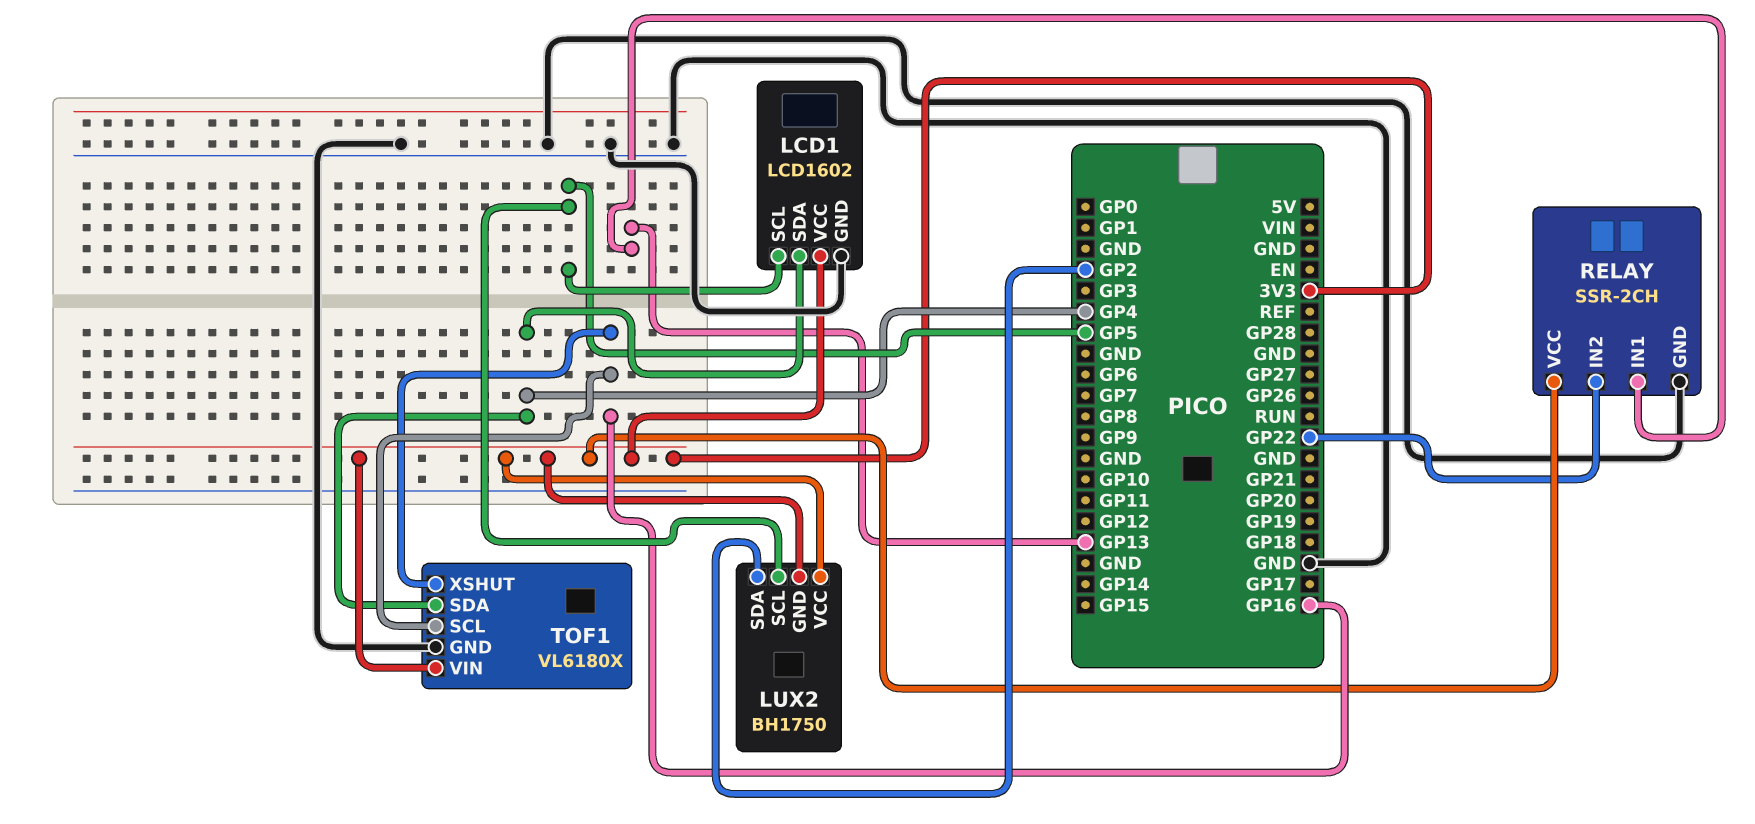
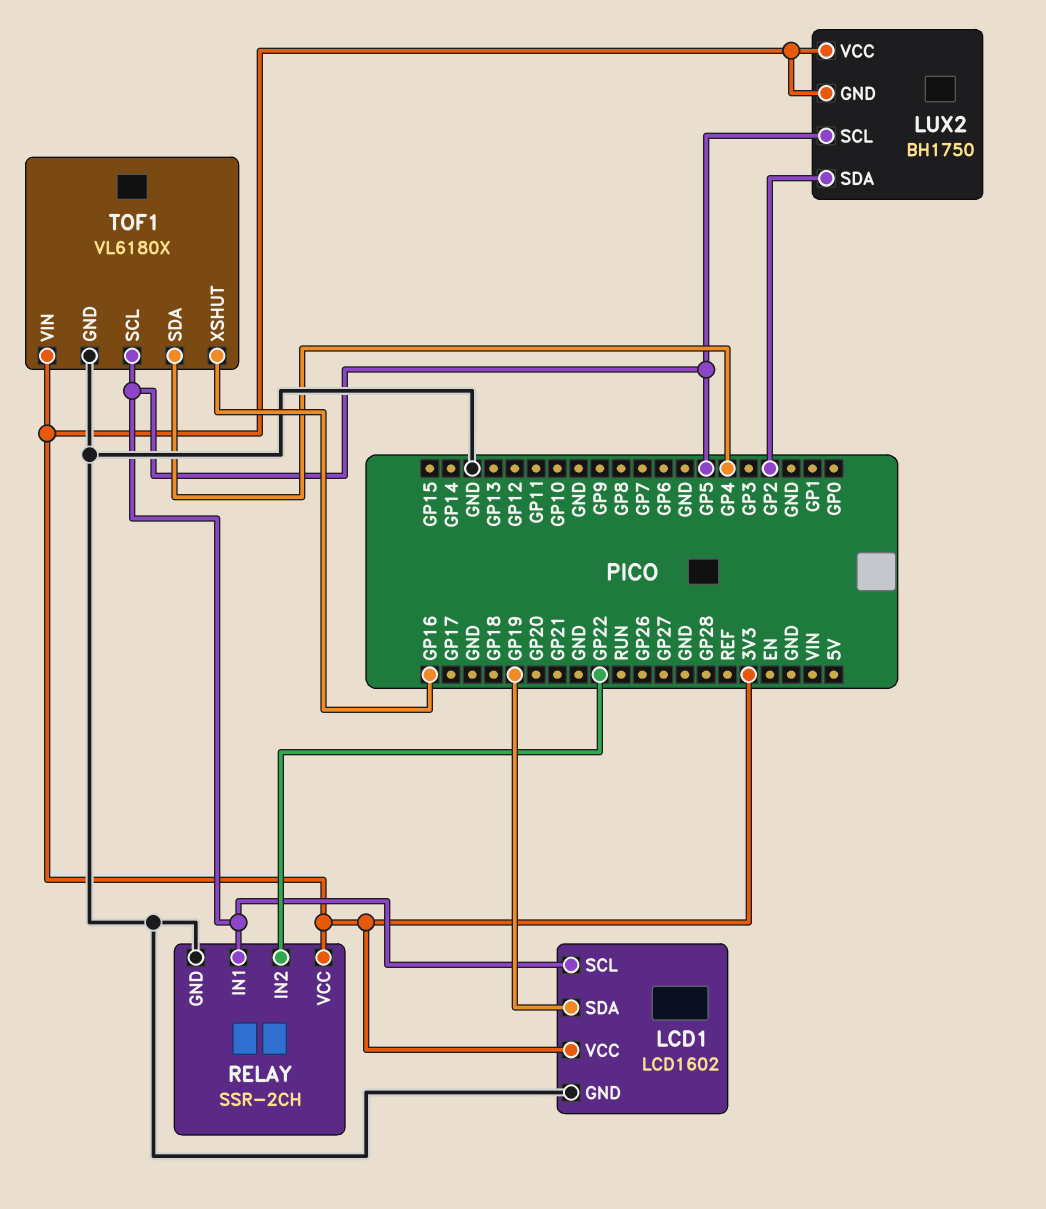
LCD1 pin SDA: GP4 -> GP19
RELAY pin IN1: GP13 -> GP5
TOF1 pin SCL: GP16 -> GP5

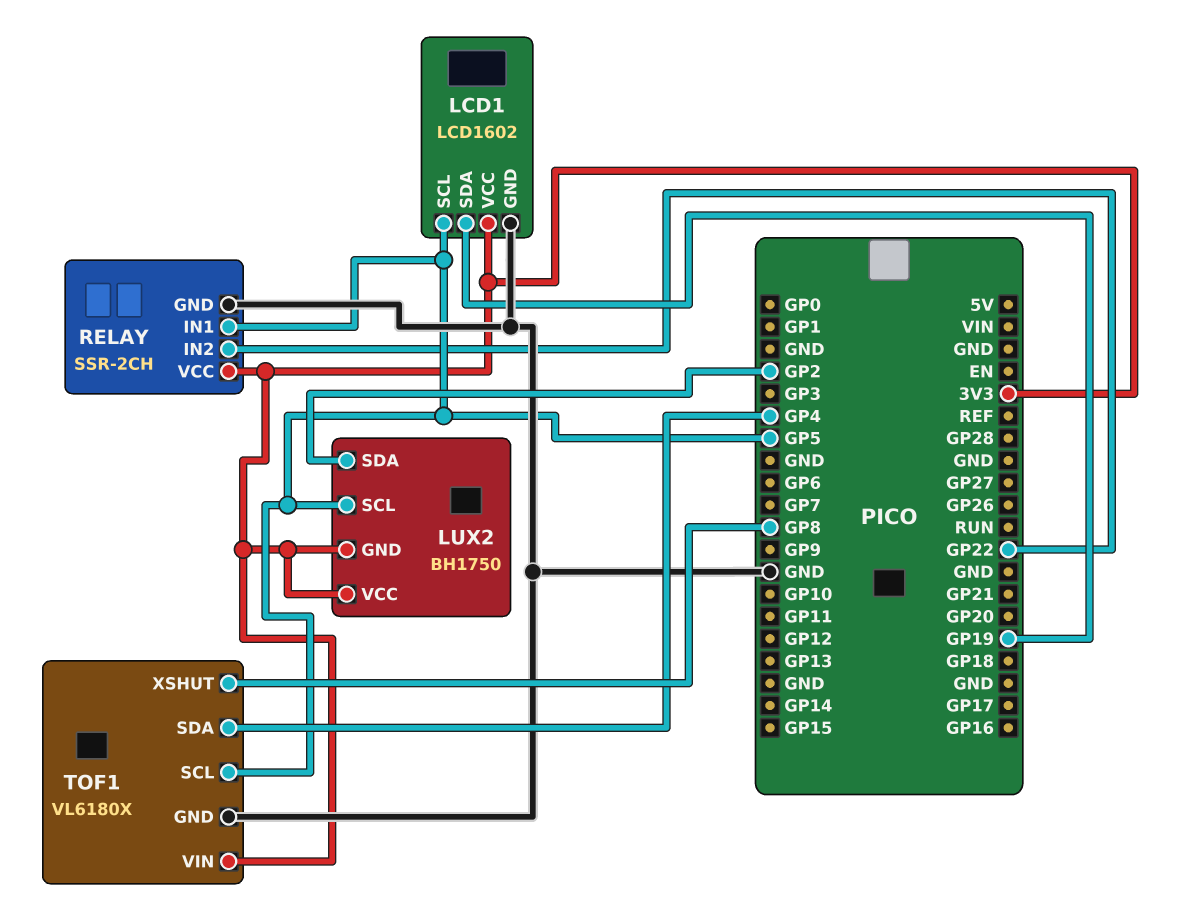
TOF1 pin XSHUT: GP16 -> GP8

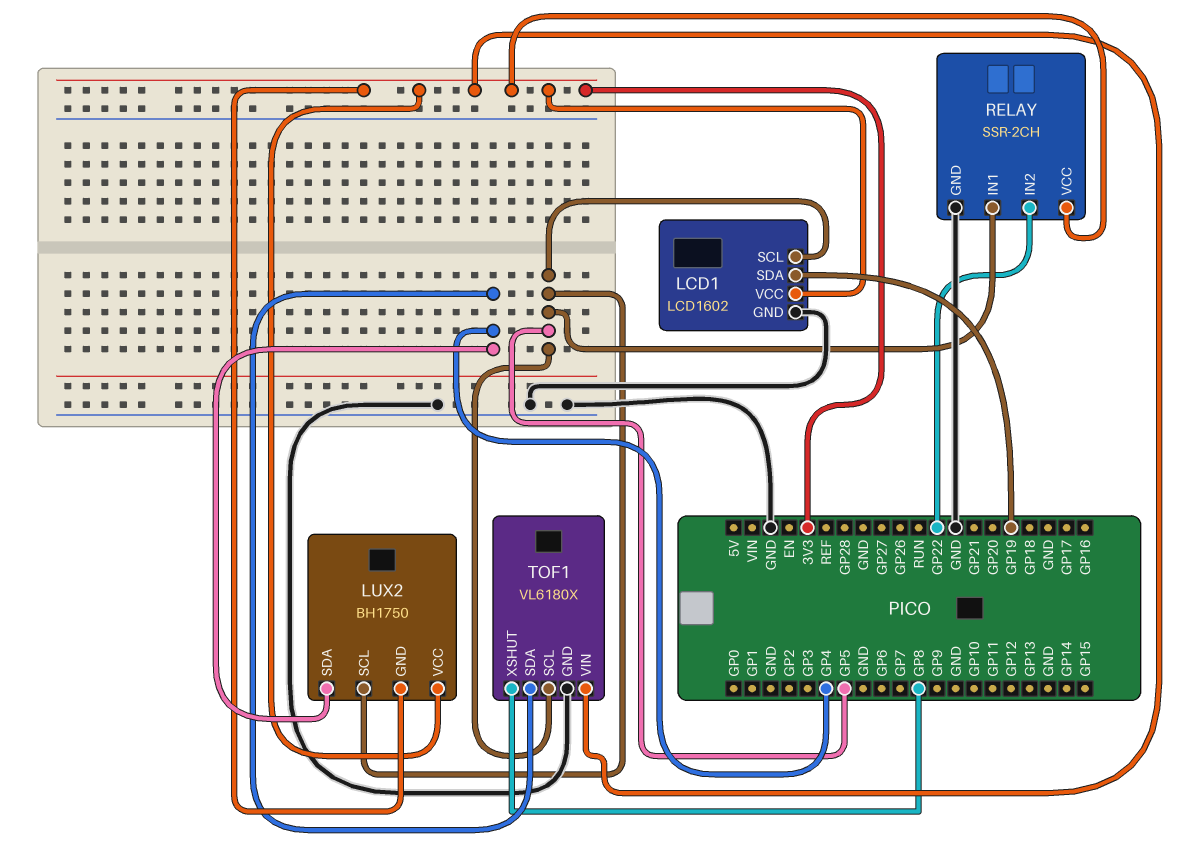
LUX2 pin SDA: GP2 -> GP4

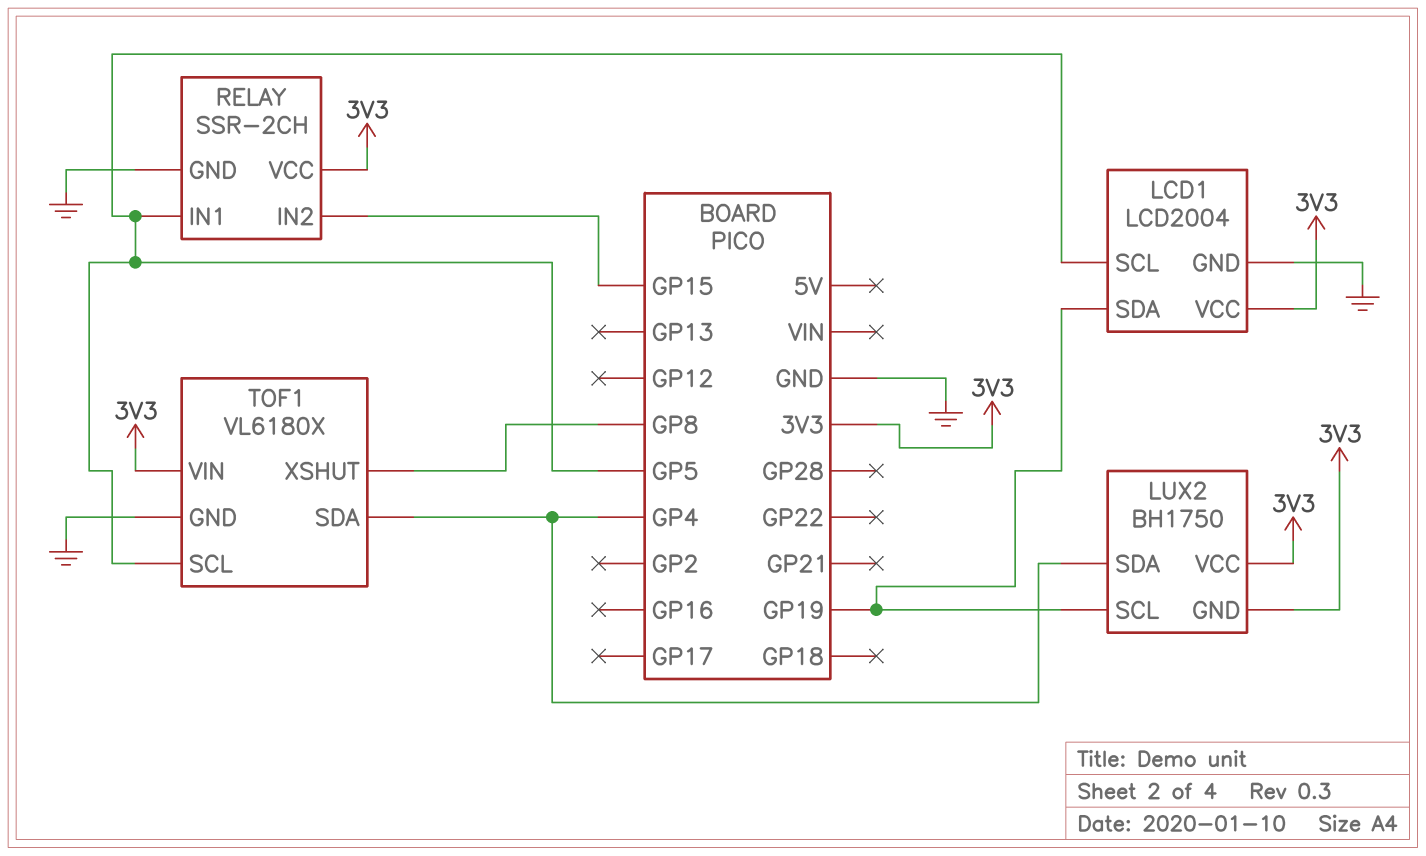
LCD1: LCD1602 -> LCD2004
LUX2 pin SCL: GP5 -> GP19
RELAY pin IN2: GP22 -> GP15

